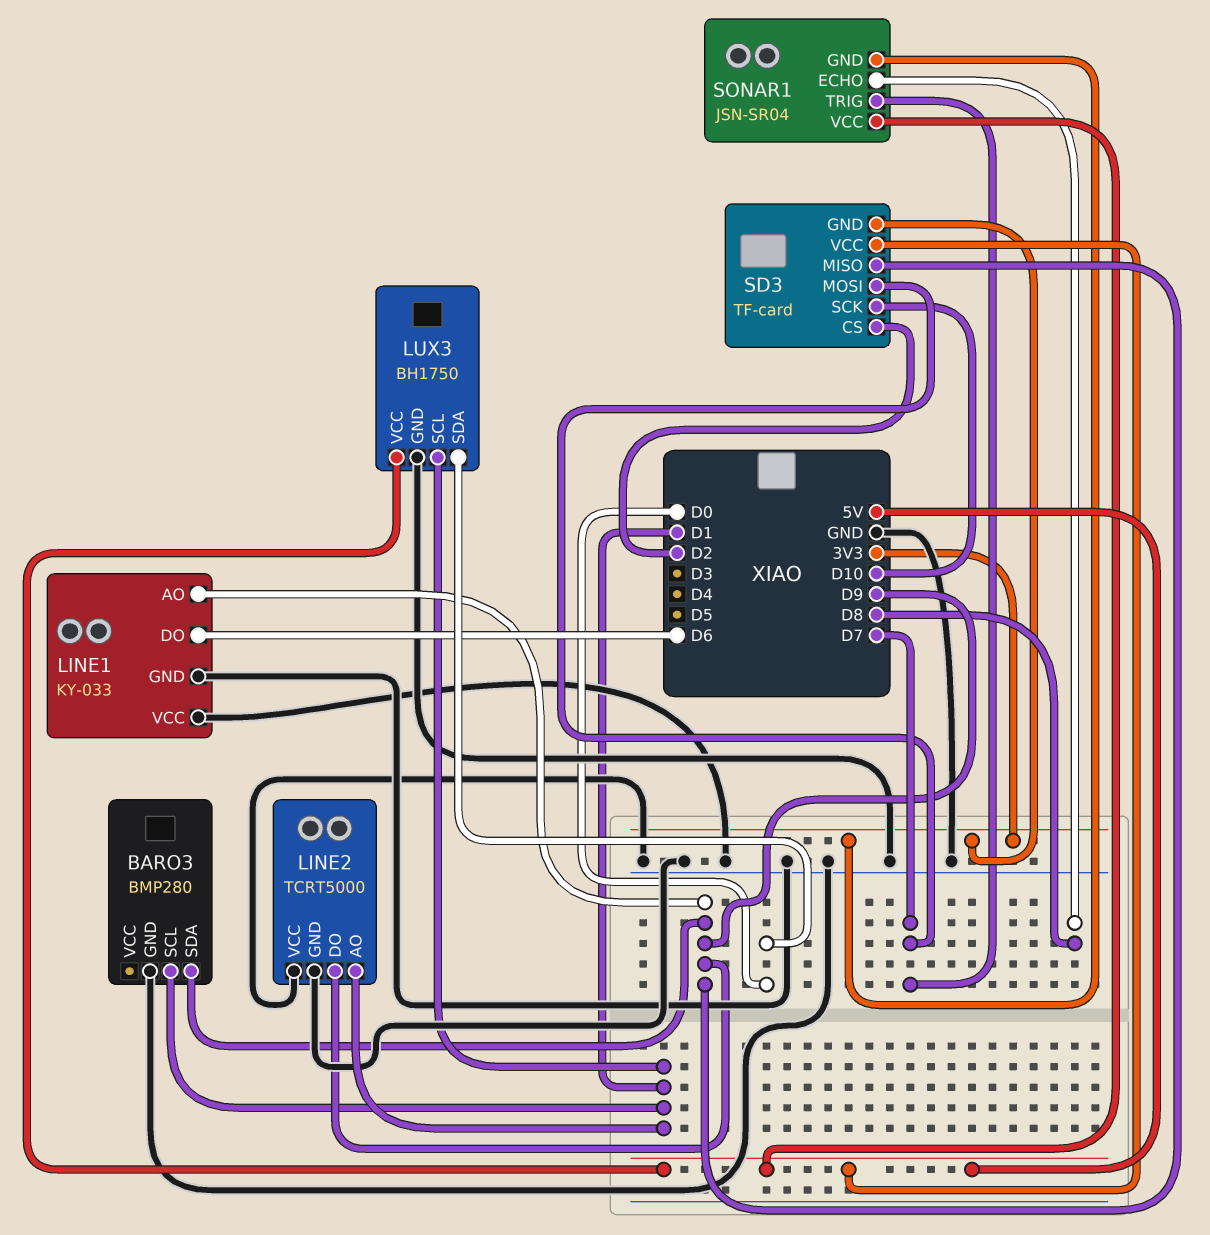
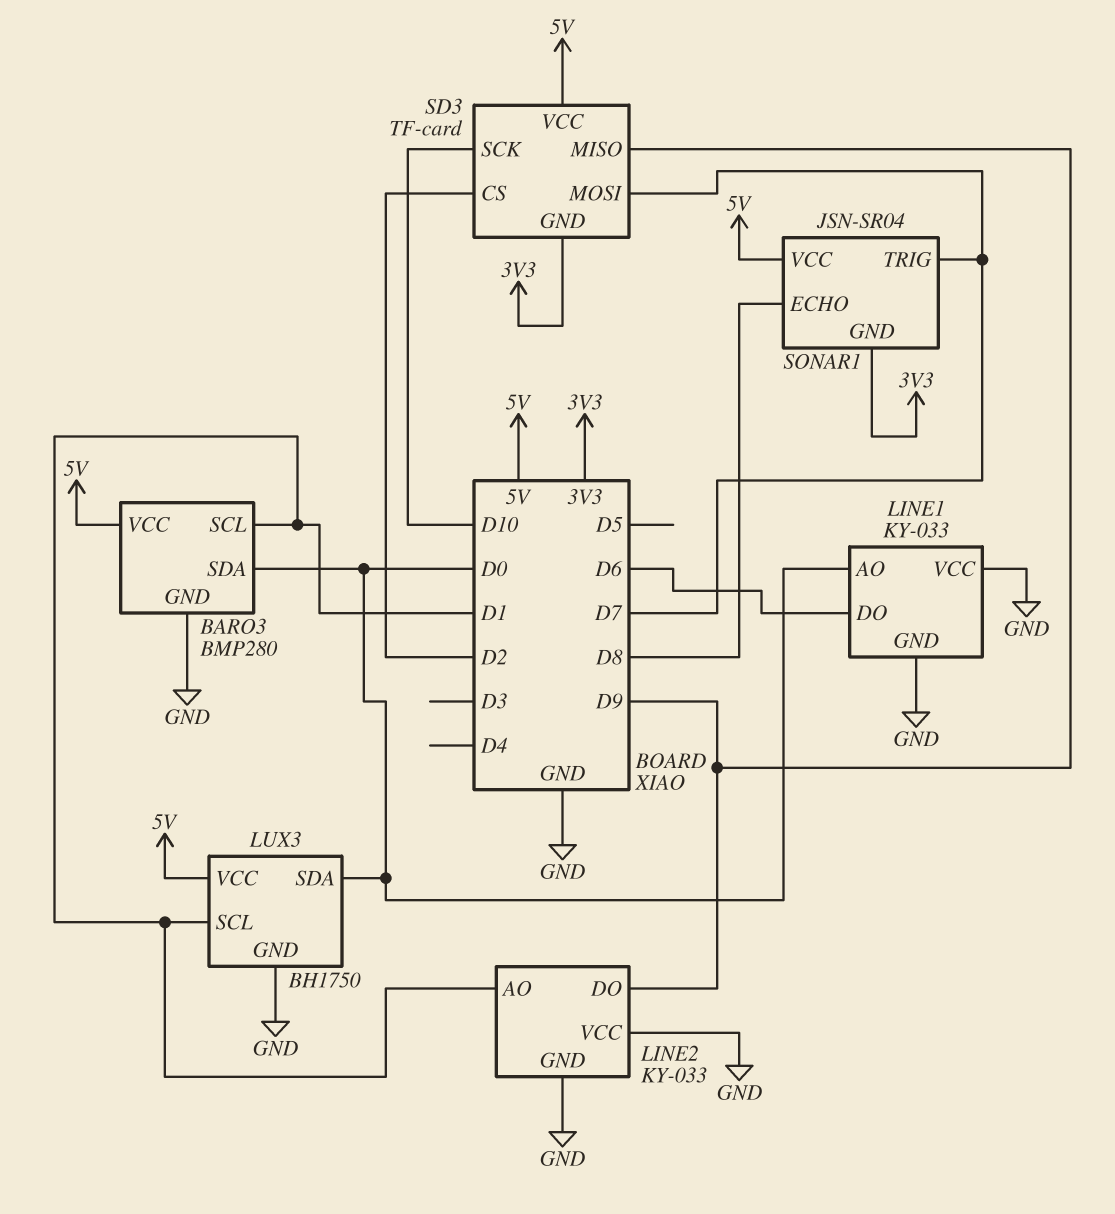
BARO3 pin SDA: D9 -> D0
BARO3 pin VCC: none -> 5V
LINE1 pin AO: D9 -> D0
LINE2: TCRT5000 -> KY-033

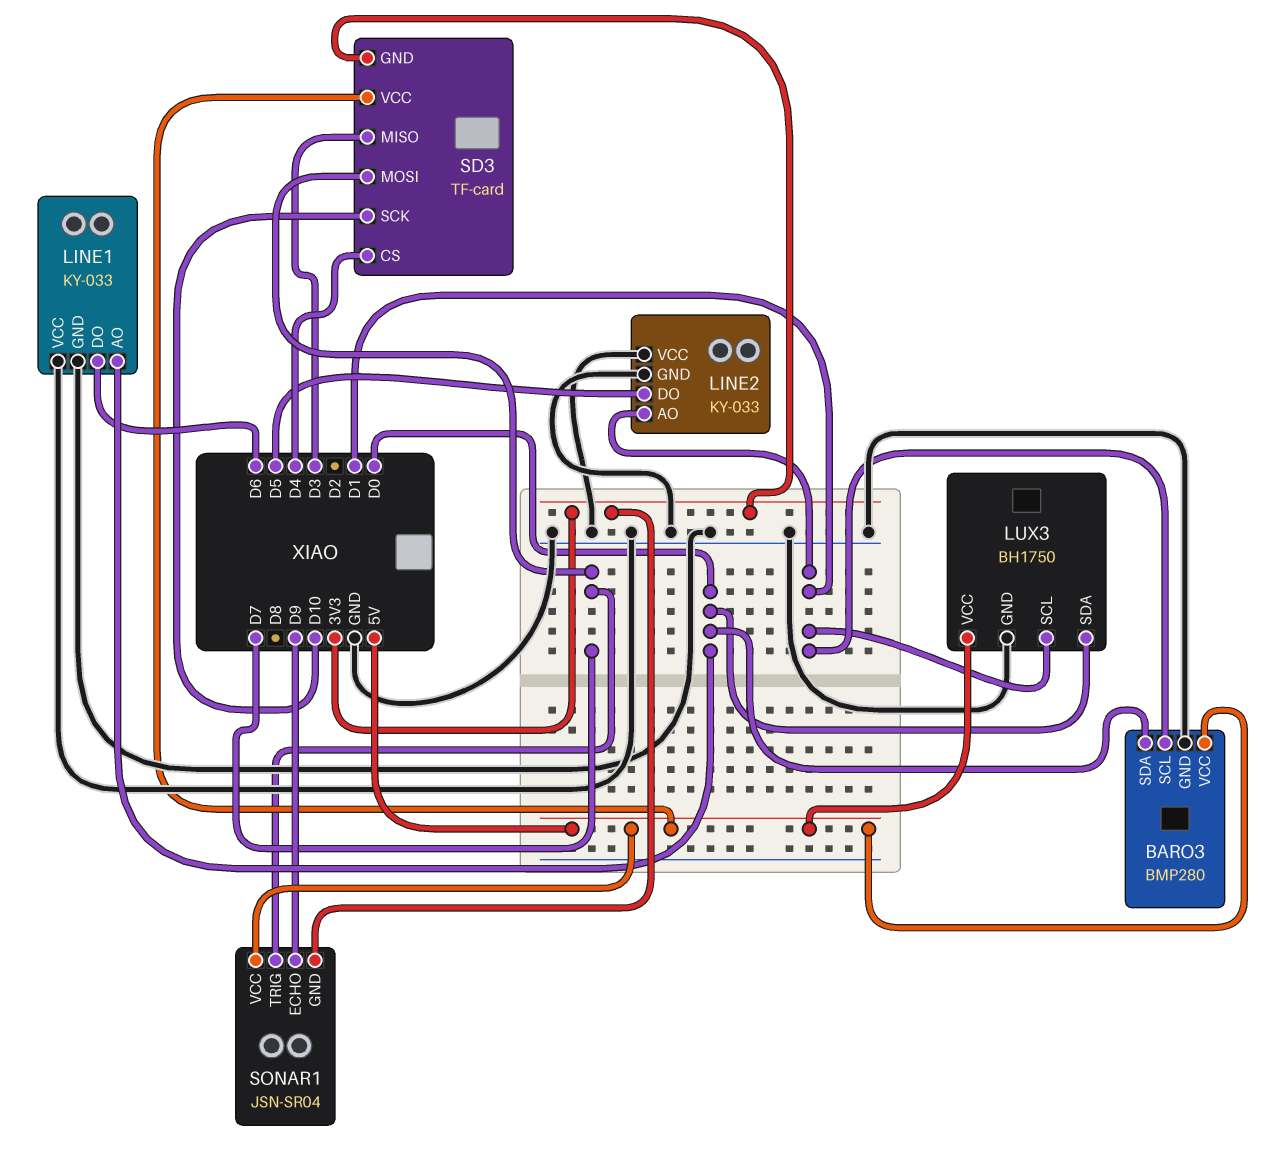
LINE2 pin DO: D9 -> D5
SD3 pin CS: D2 -> D4
SD3 pin MISO: D9 -> D3
SONAR1 pin ECHO: D8 -> D9

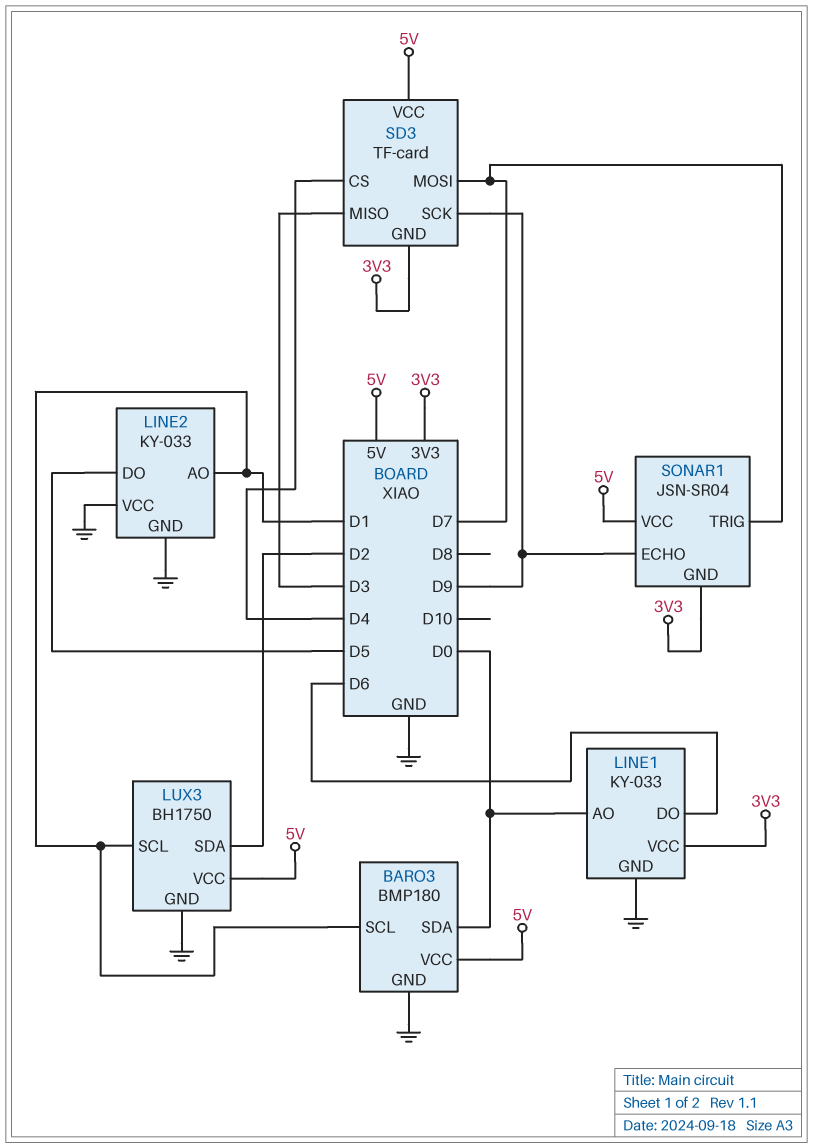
BARO3: BMP280 -> BMP180
LINE1 pin VCC: GND -> 3V3
LUX3 pin SDA: D0 -> D2
SD3 pin SCK: D10 -> D9

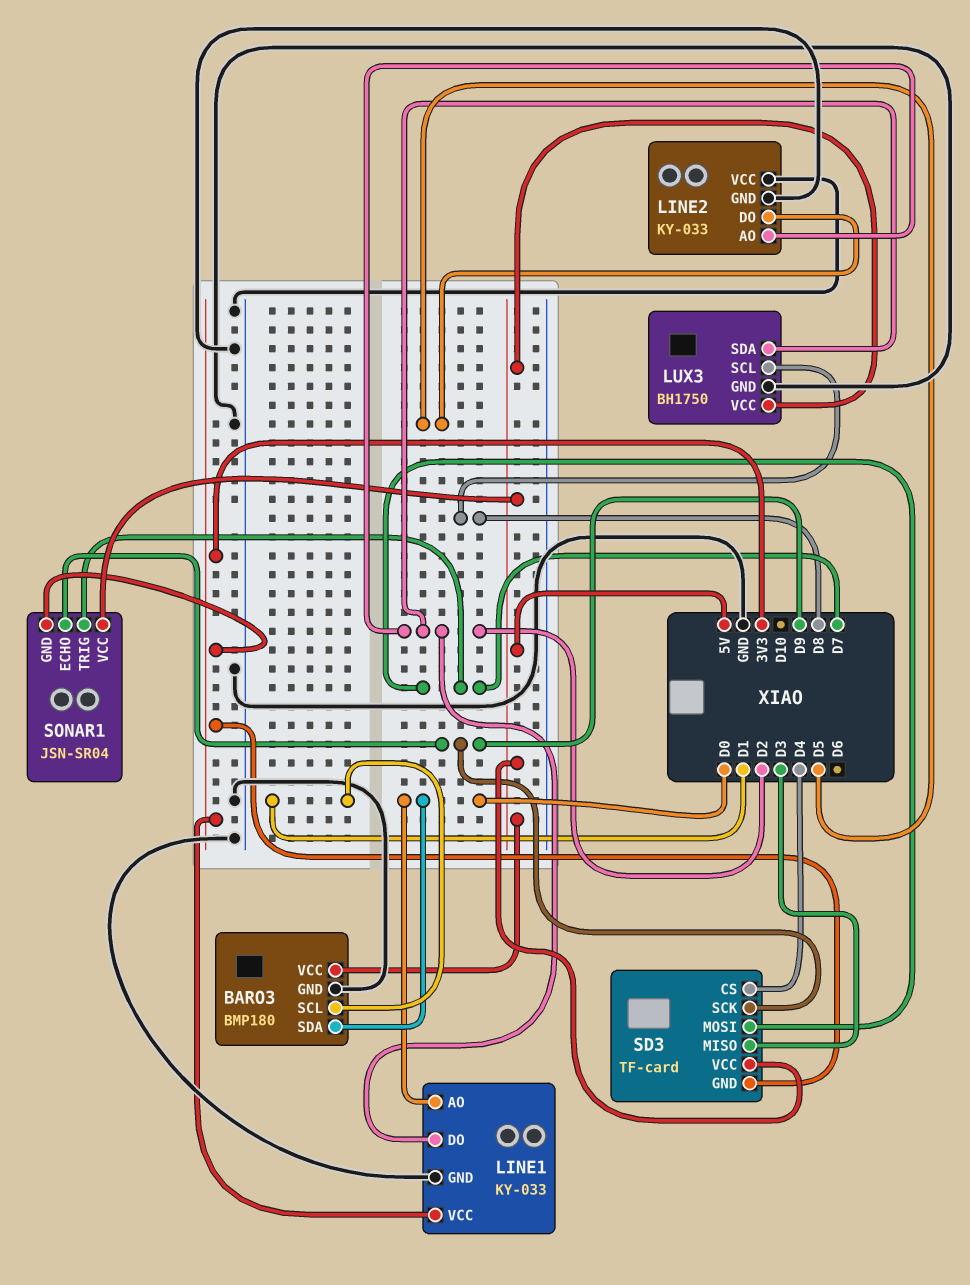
LINE1 pin DO: D6 -> D2
LINE2 pin AO: D1 -> D2
LUX3 pin SCL: D1 -> D8

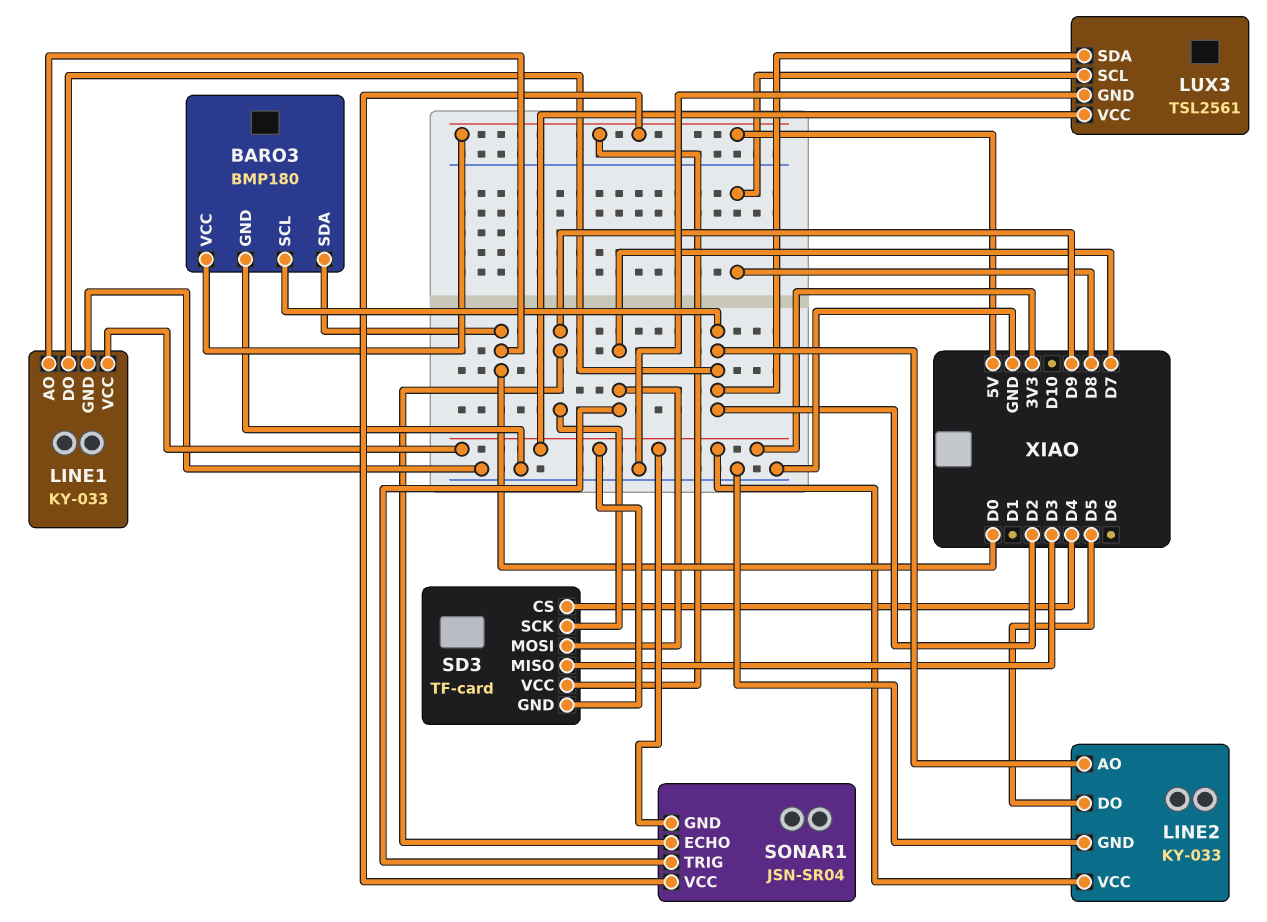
BARO3 pin SCL: D1 -> D2
LINE2 pin VCC: GND -> 3V3
LUX3: BH1750 -> TSL2561
LUX3 pin VCC: 5V -> 3V3

